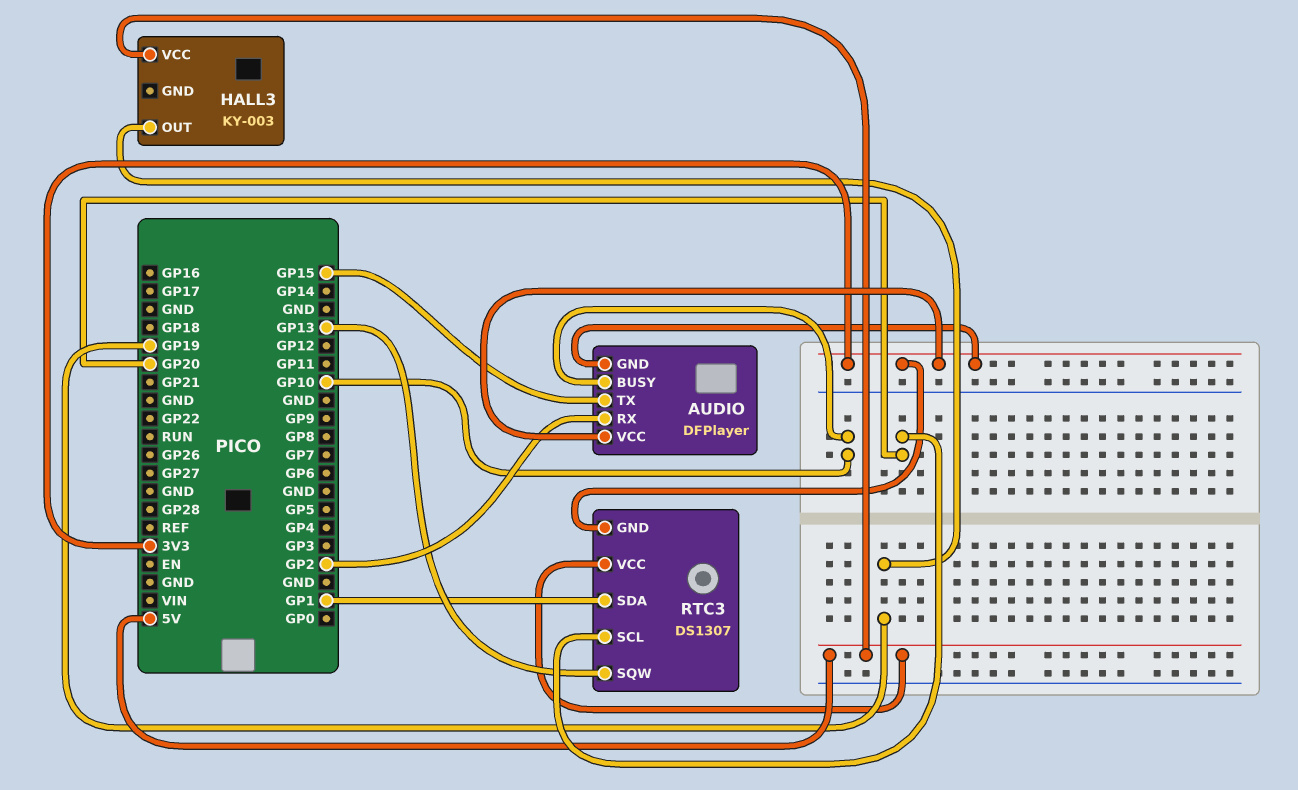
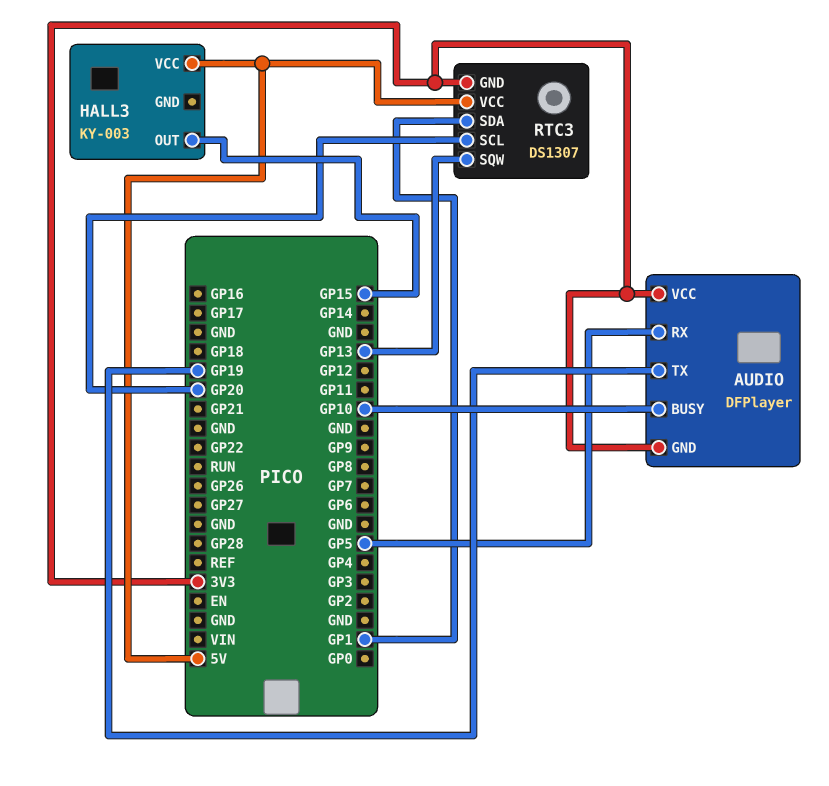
AUDIO pin RX: GP2 -> GP5
AUDIO pin TX: GP15 -> GP19
HALL3 pin OUT: GP19 -> GP15

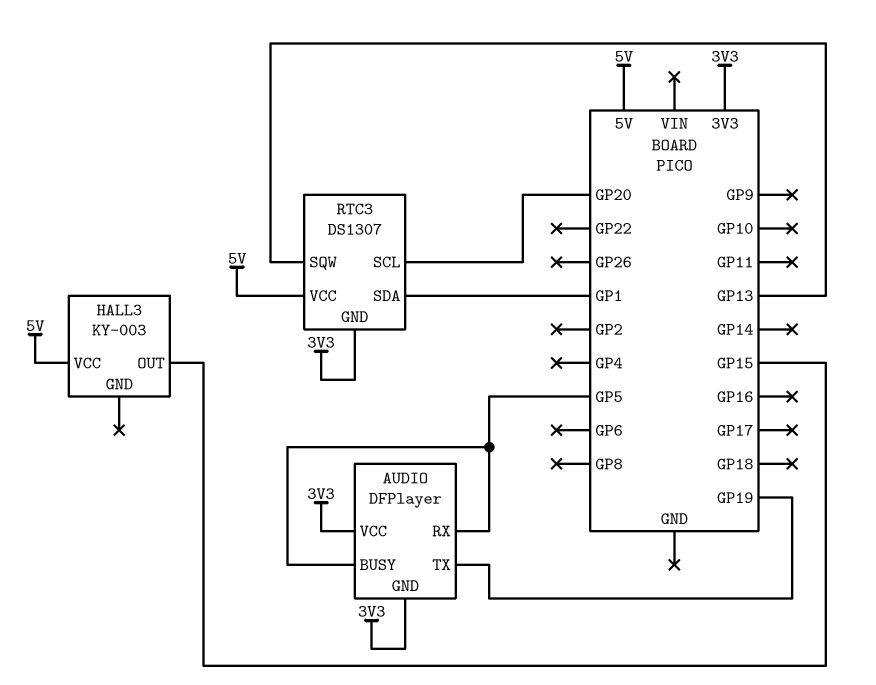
AUDIO pin BUSY: GP10 -> GP5

